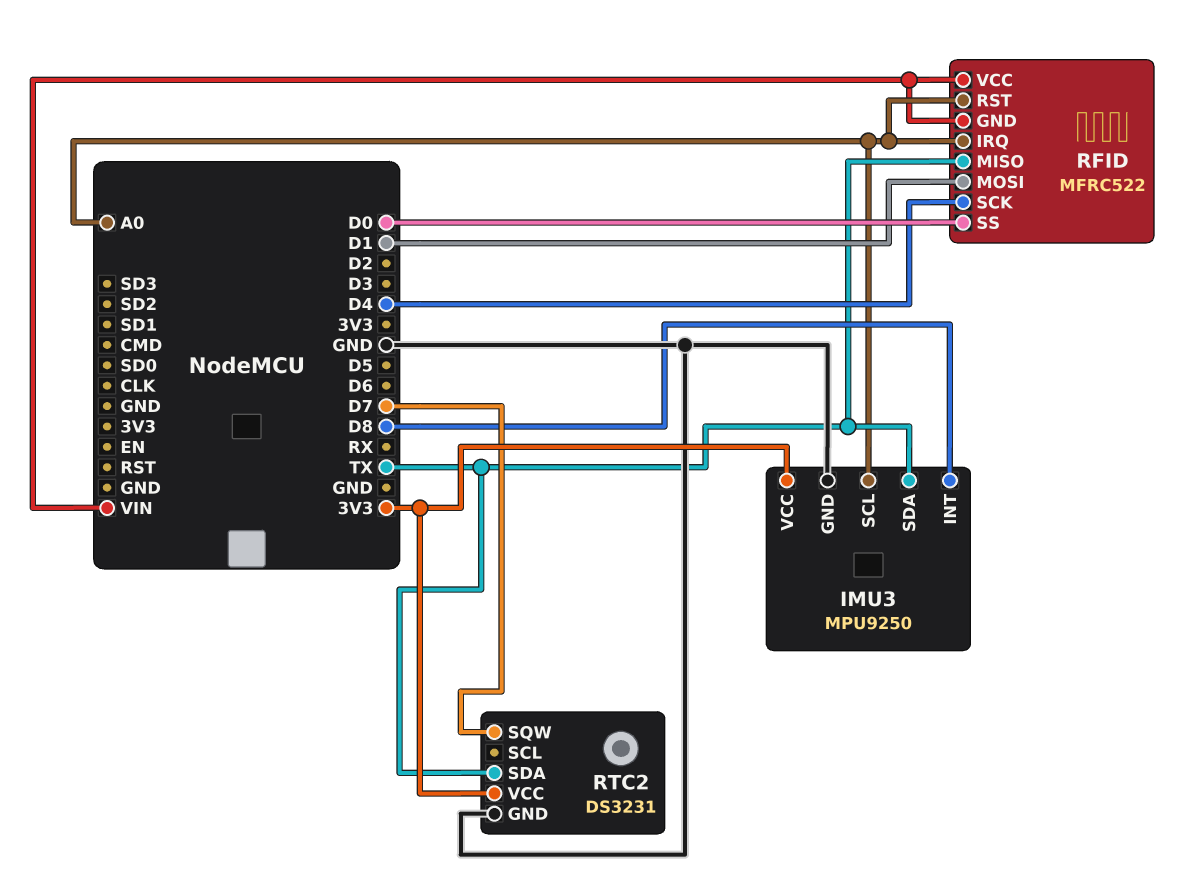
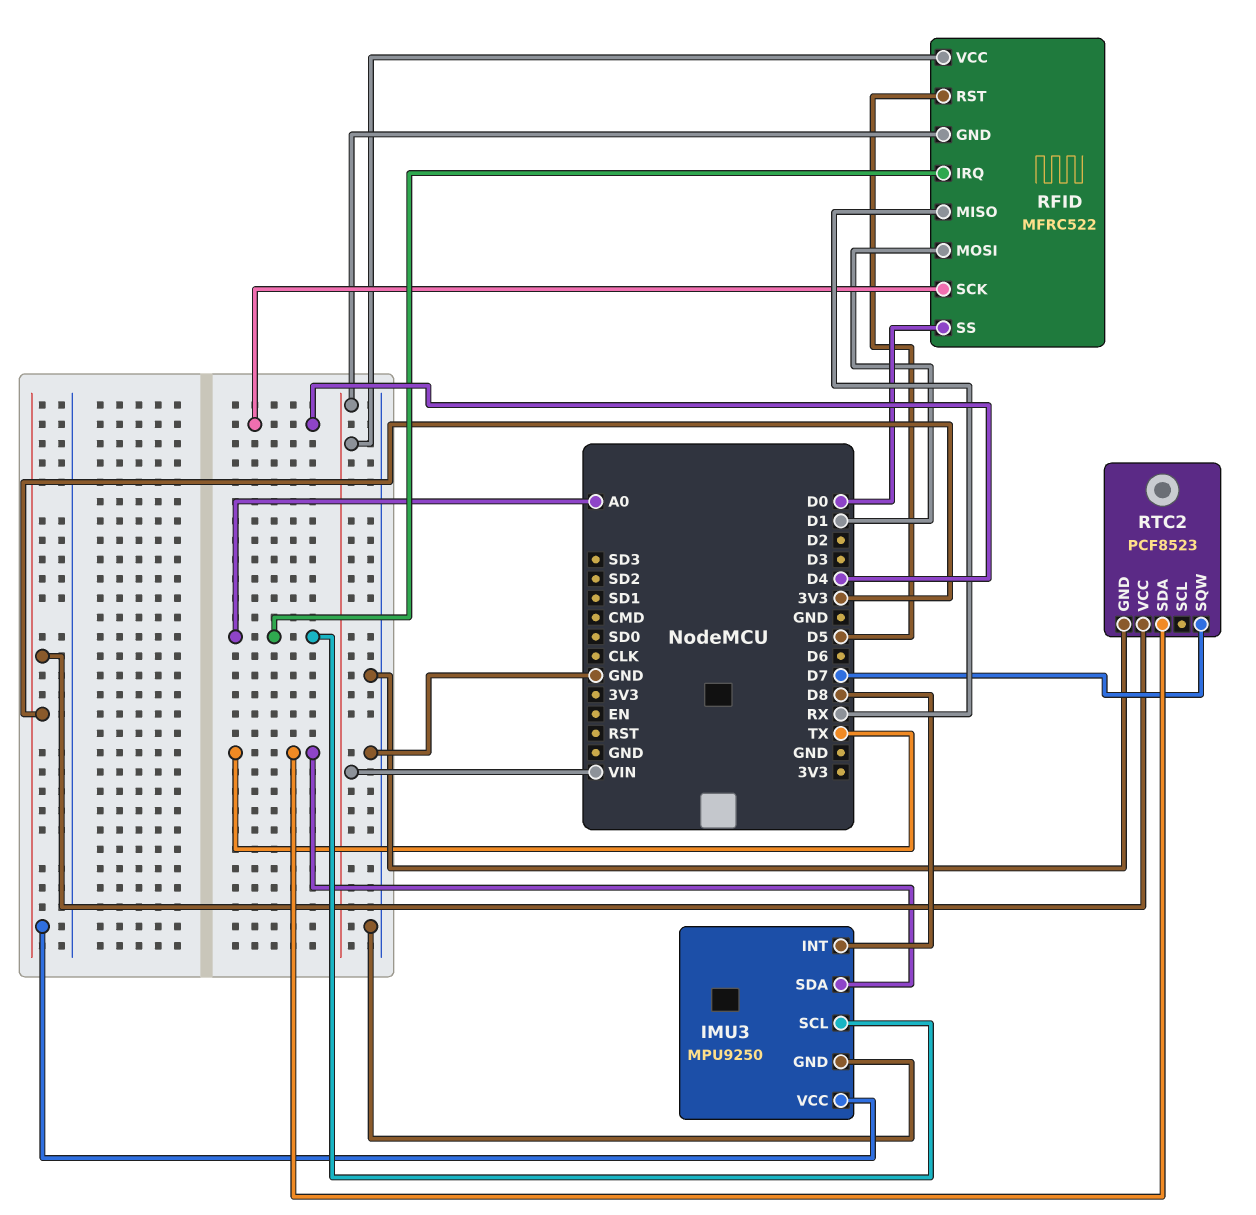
RFID pin MISO: TX -> RX
RFID pin RST: A0 -> D5
RTC2: DS3231 -> PCF8523

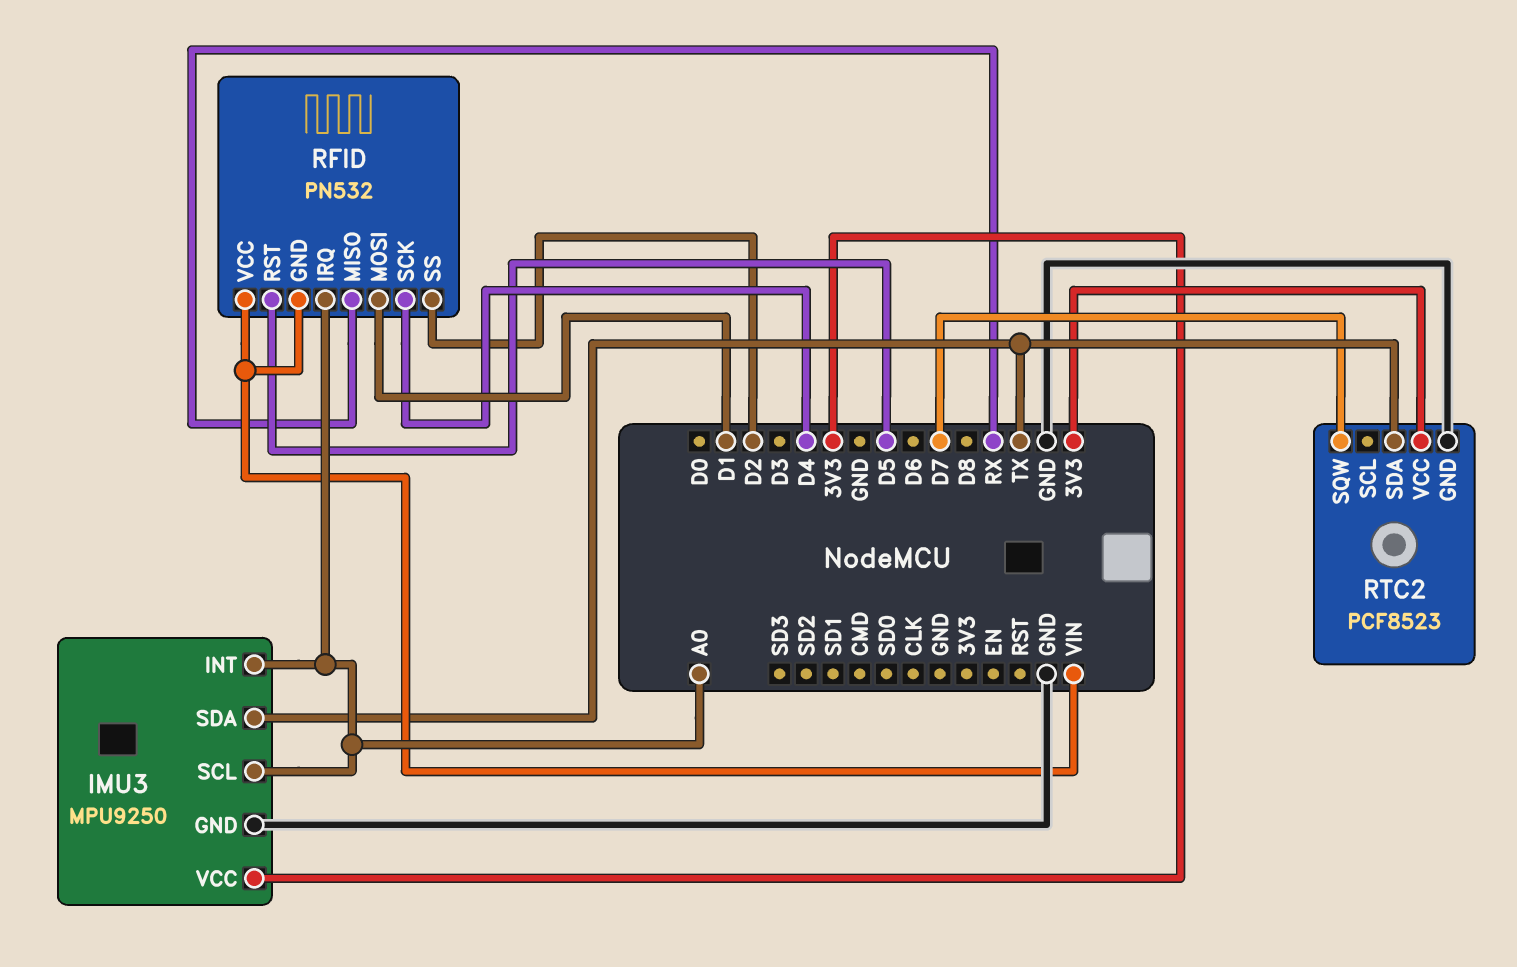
IMU3 pin INT: D8 -> A0
RFID: MFRC522 -> PN532
RFID pin SS: D0 -> D2

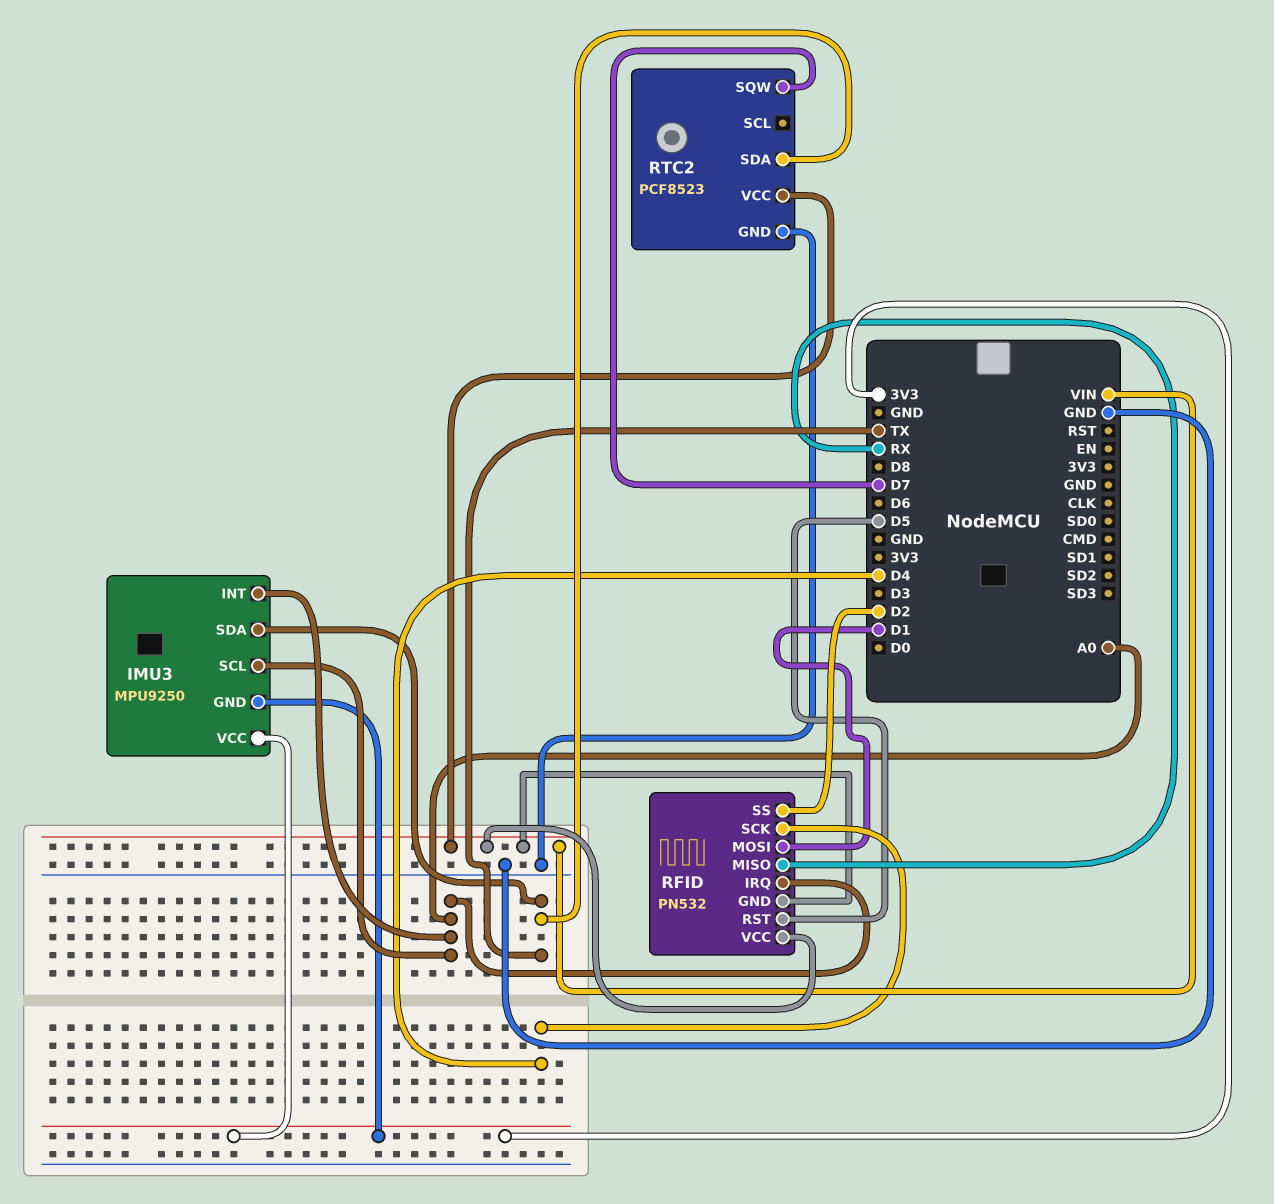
IMU3 pin GND: GND -> 3V3
RTC2 pin VCC: 3V3 -> VIN

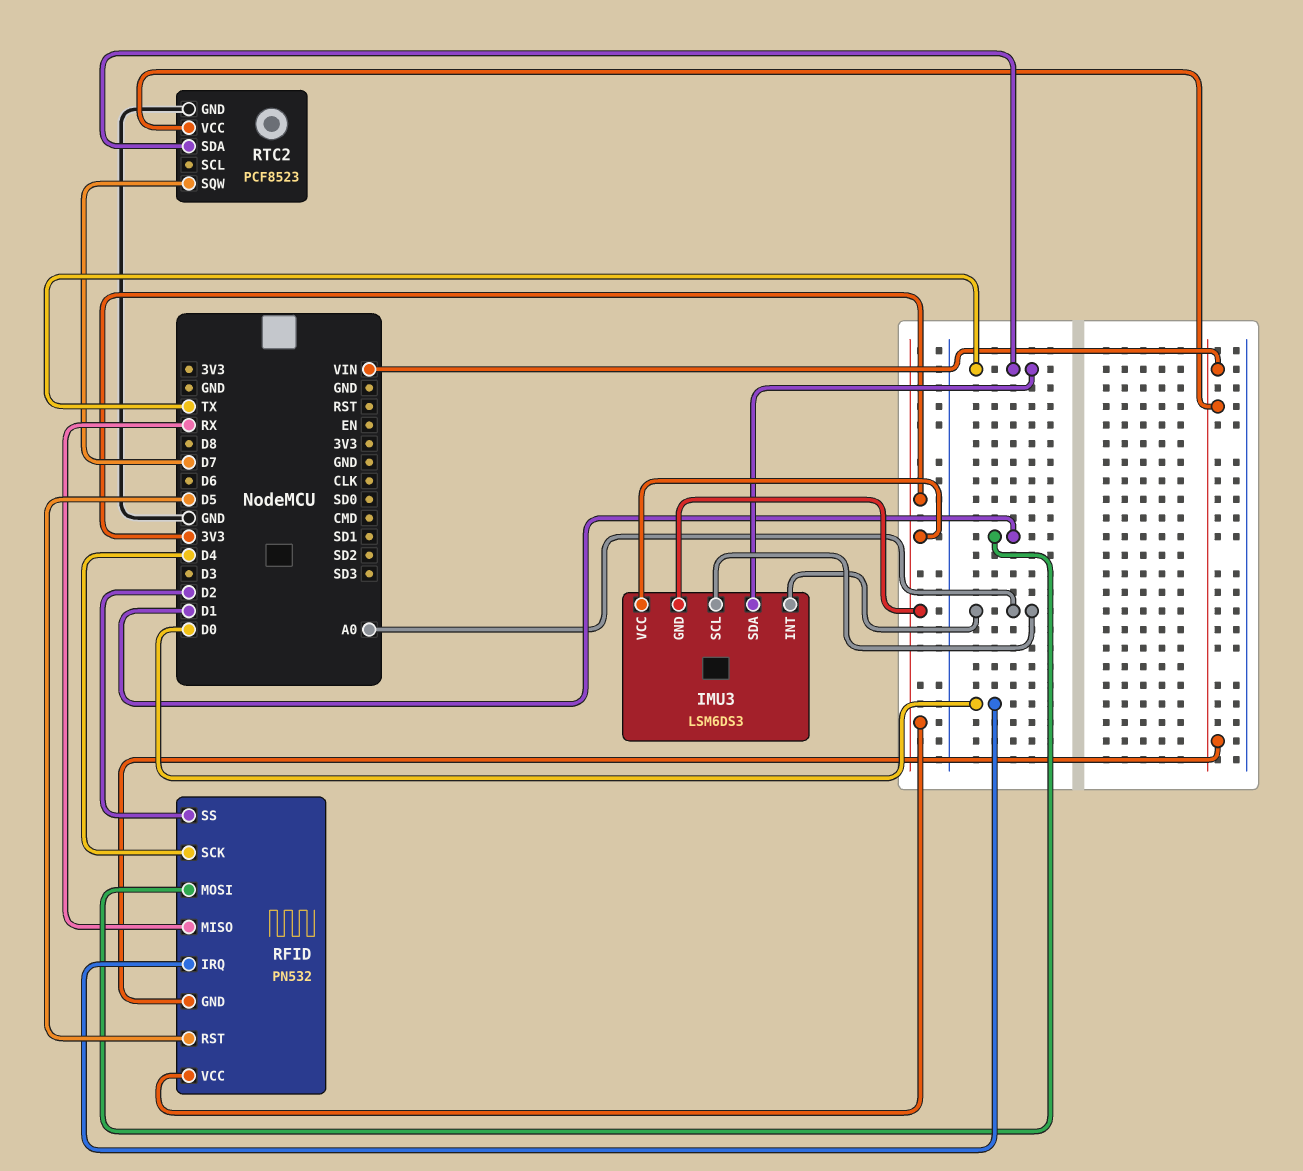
IMU3: MPU9250 -> LSM6DS3
RFID pin IRQ: A0 -> D0
RFID pin VCC: VIN -> 3V3

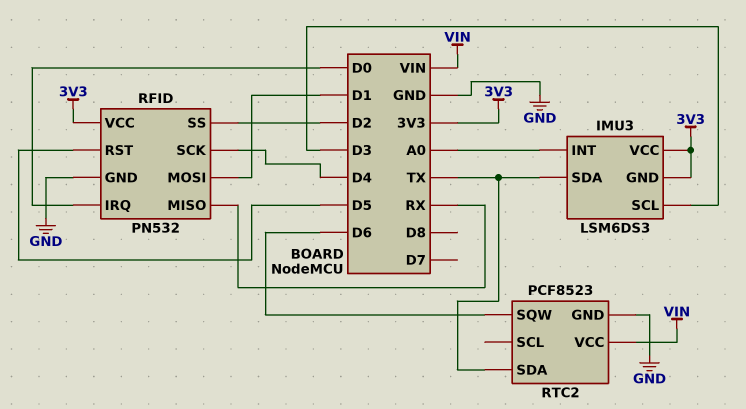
IMU3 pin SCL: A0 -> D3
RFID pin GND: VIN -> GND
RTC2 pin SQW: D7 -> D6

